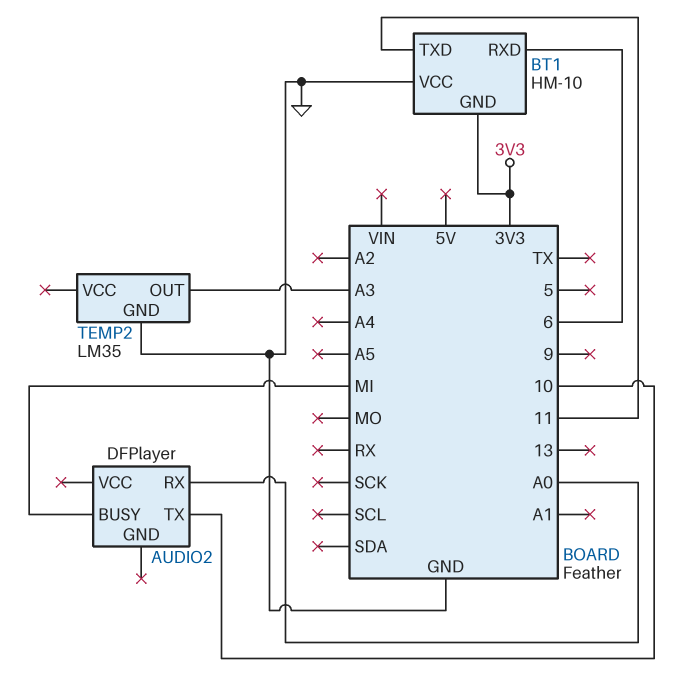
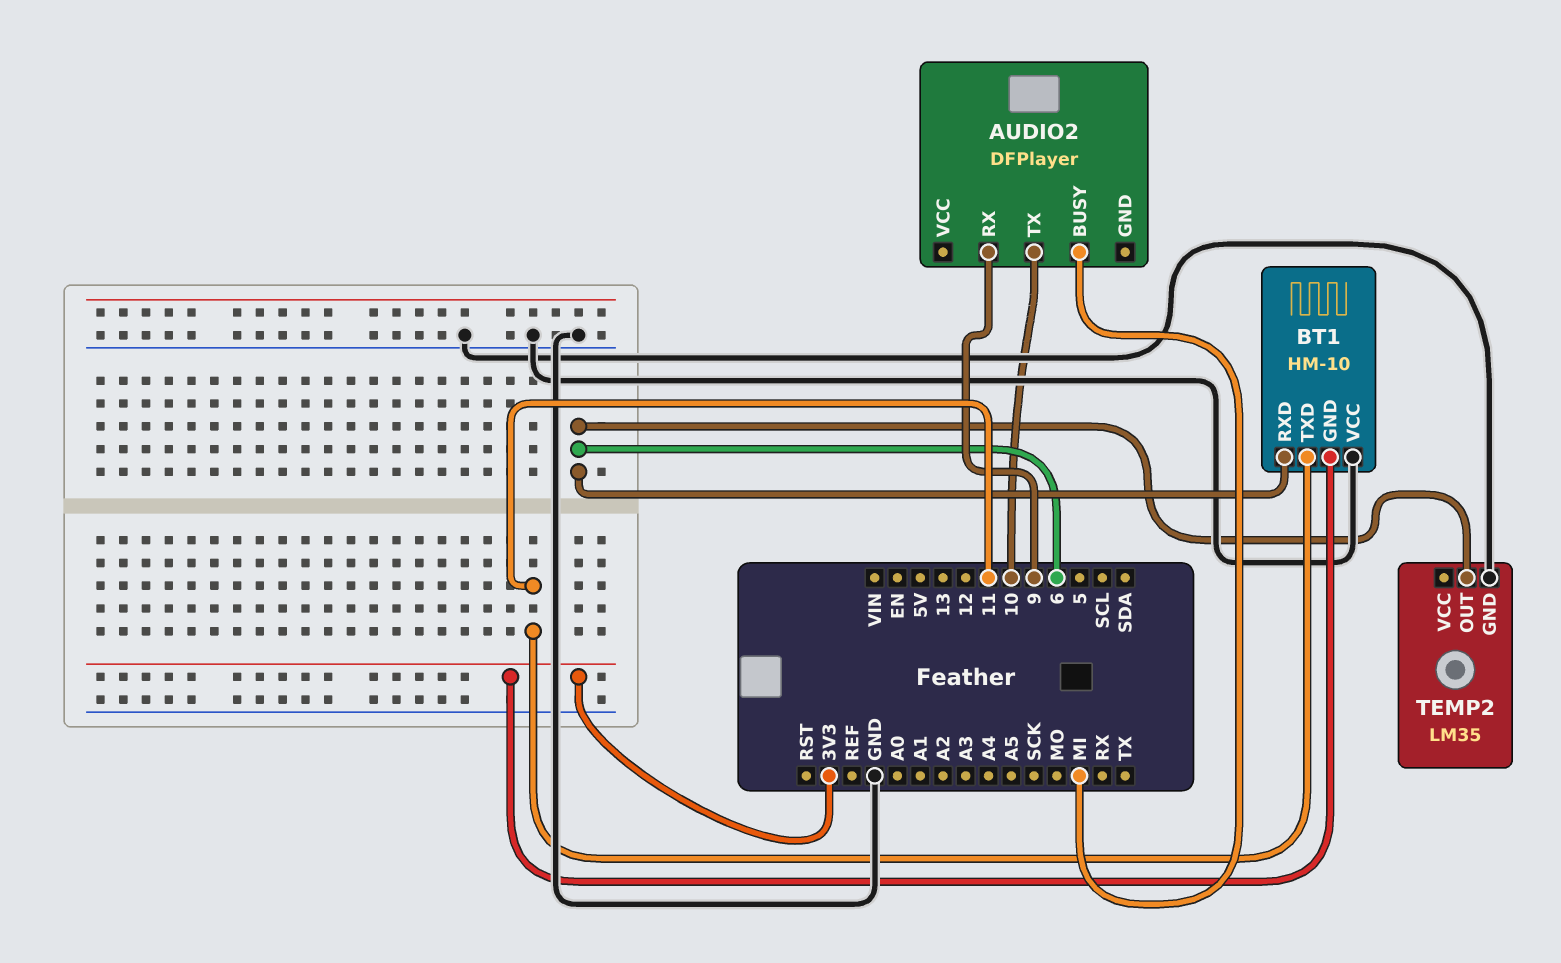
AUDIO2 pin RX: A0 -> 9
TEMP2 pin OUT: A3 -> 6

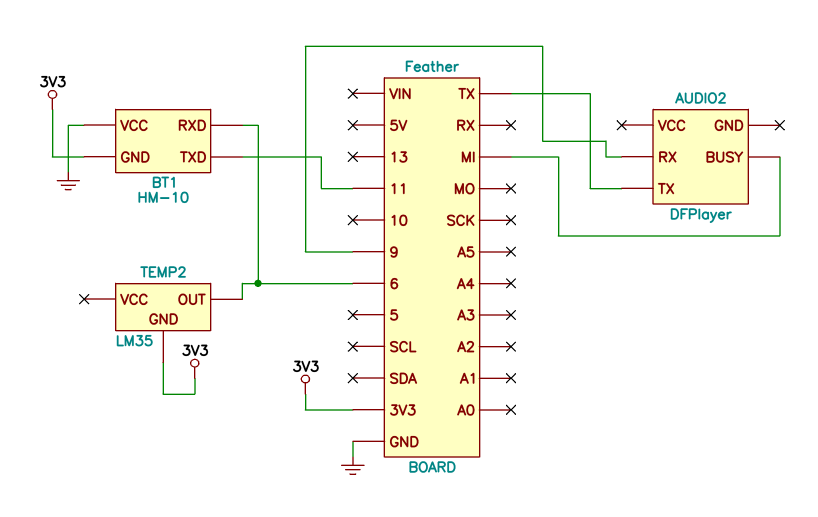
AUDIO2 pin TX: 10 -> TX
TEMP2 pin GND: GND -> 3V3

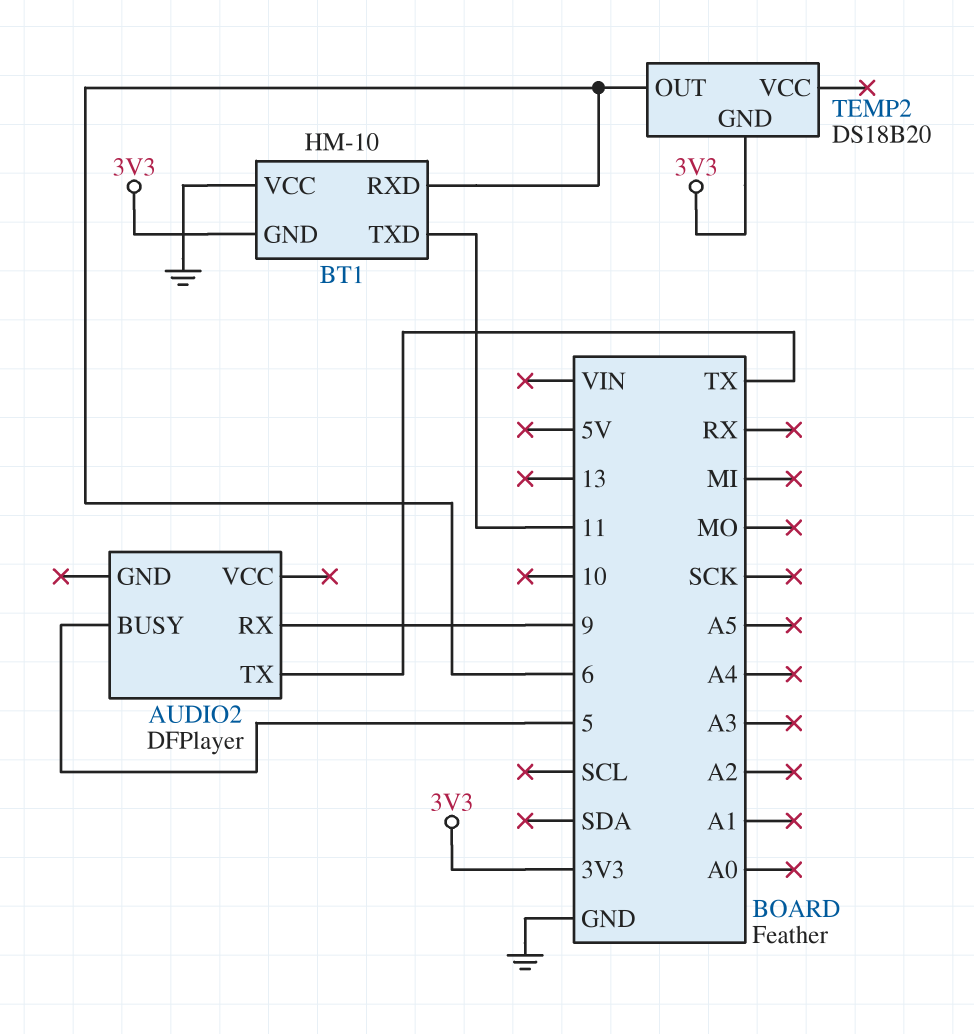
AUDIO2 pin BUSY: MI -> 5
TEMP2: LM35 -> DS18B20

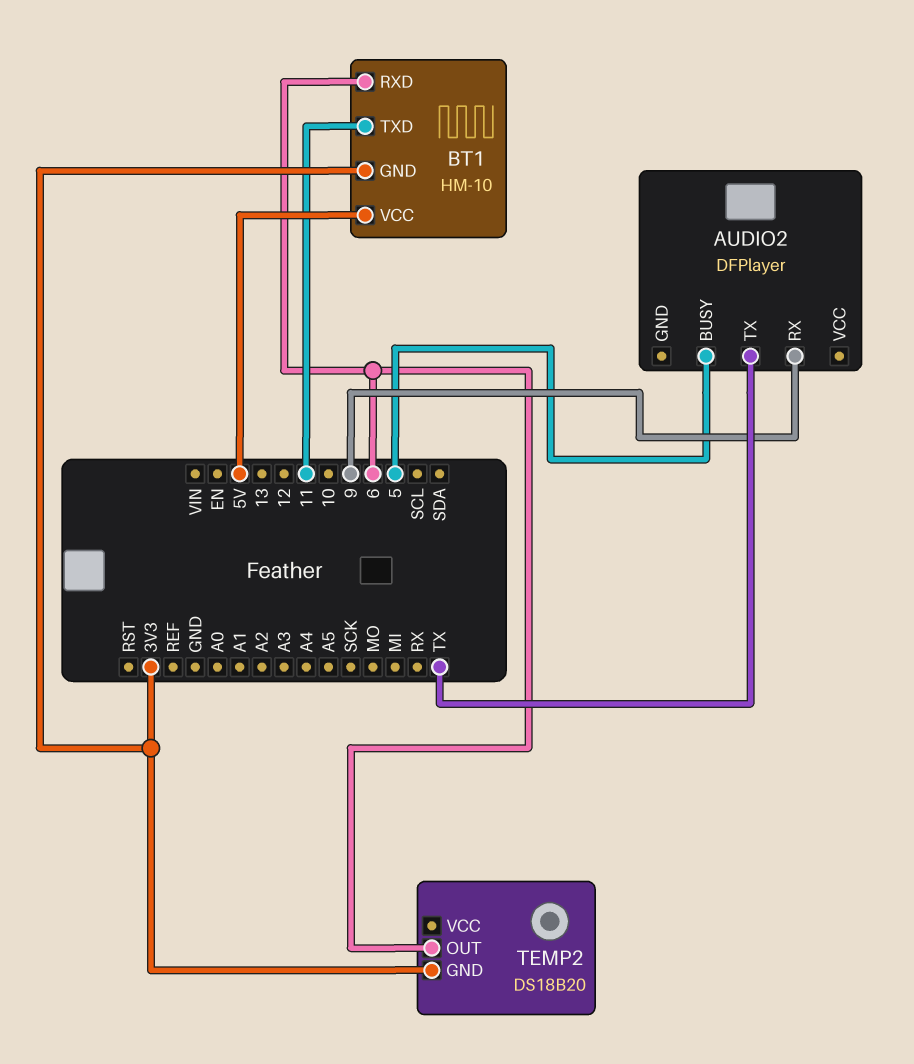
BT1 pin VCC: GND -> 5V

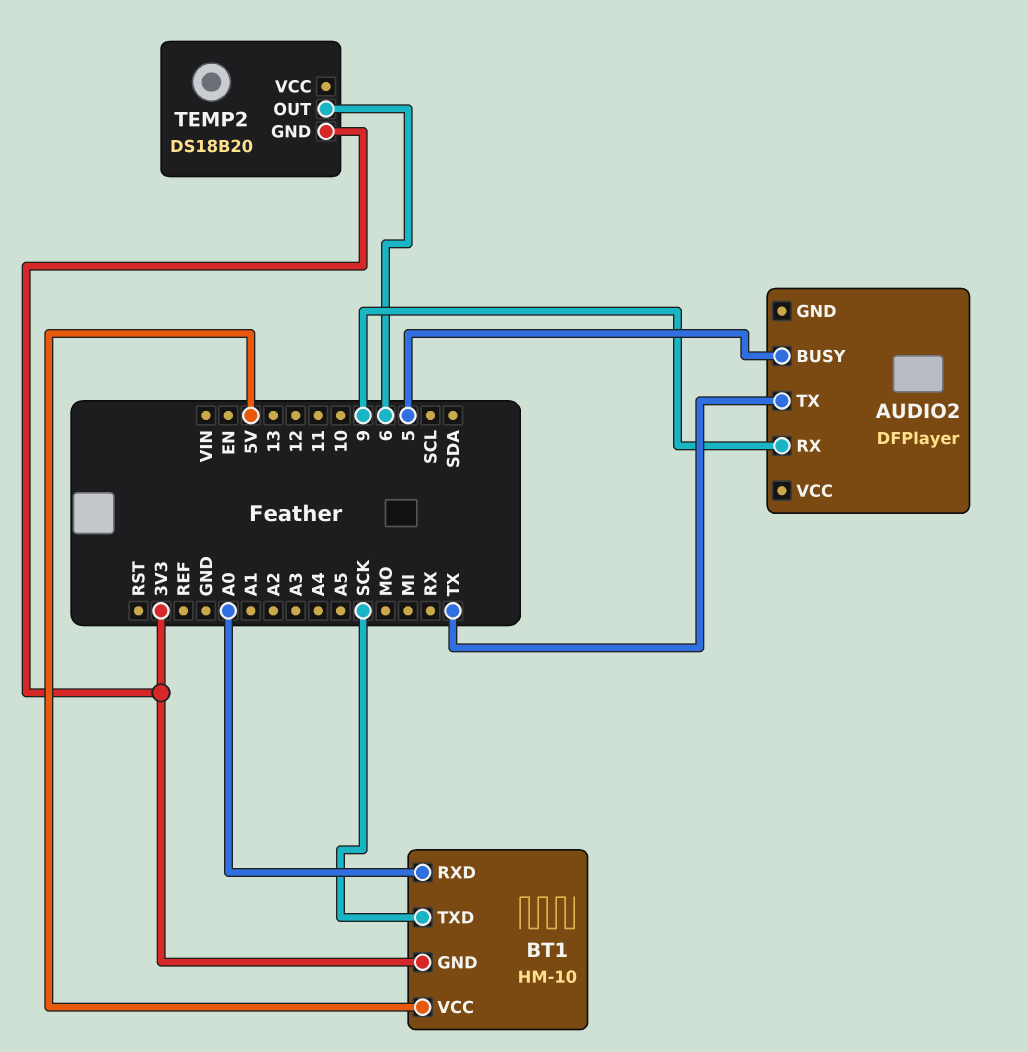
BT1 pin RXD: 6 -> A0
BT1 pin TXD: 11 -> SCK

